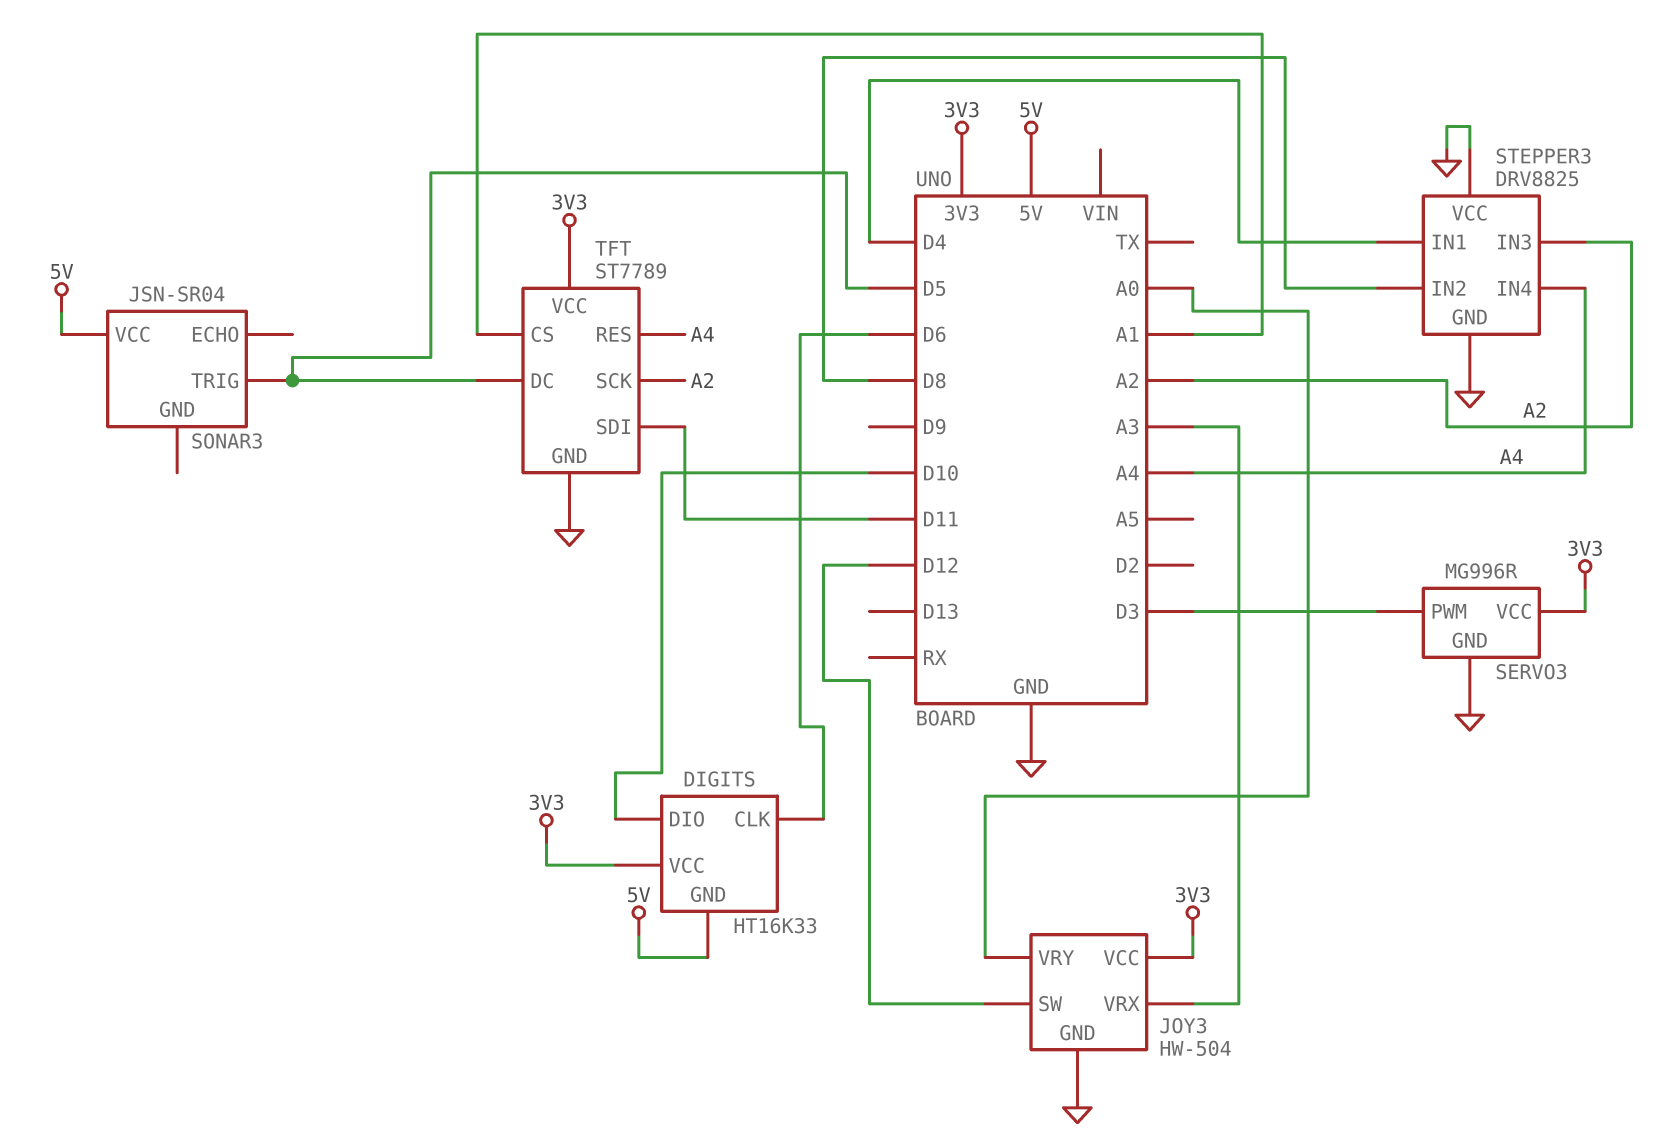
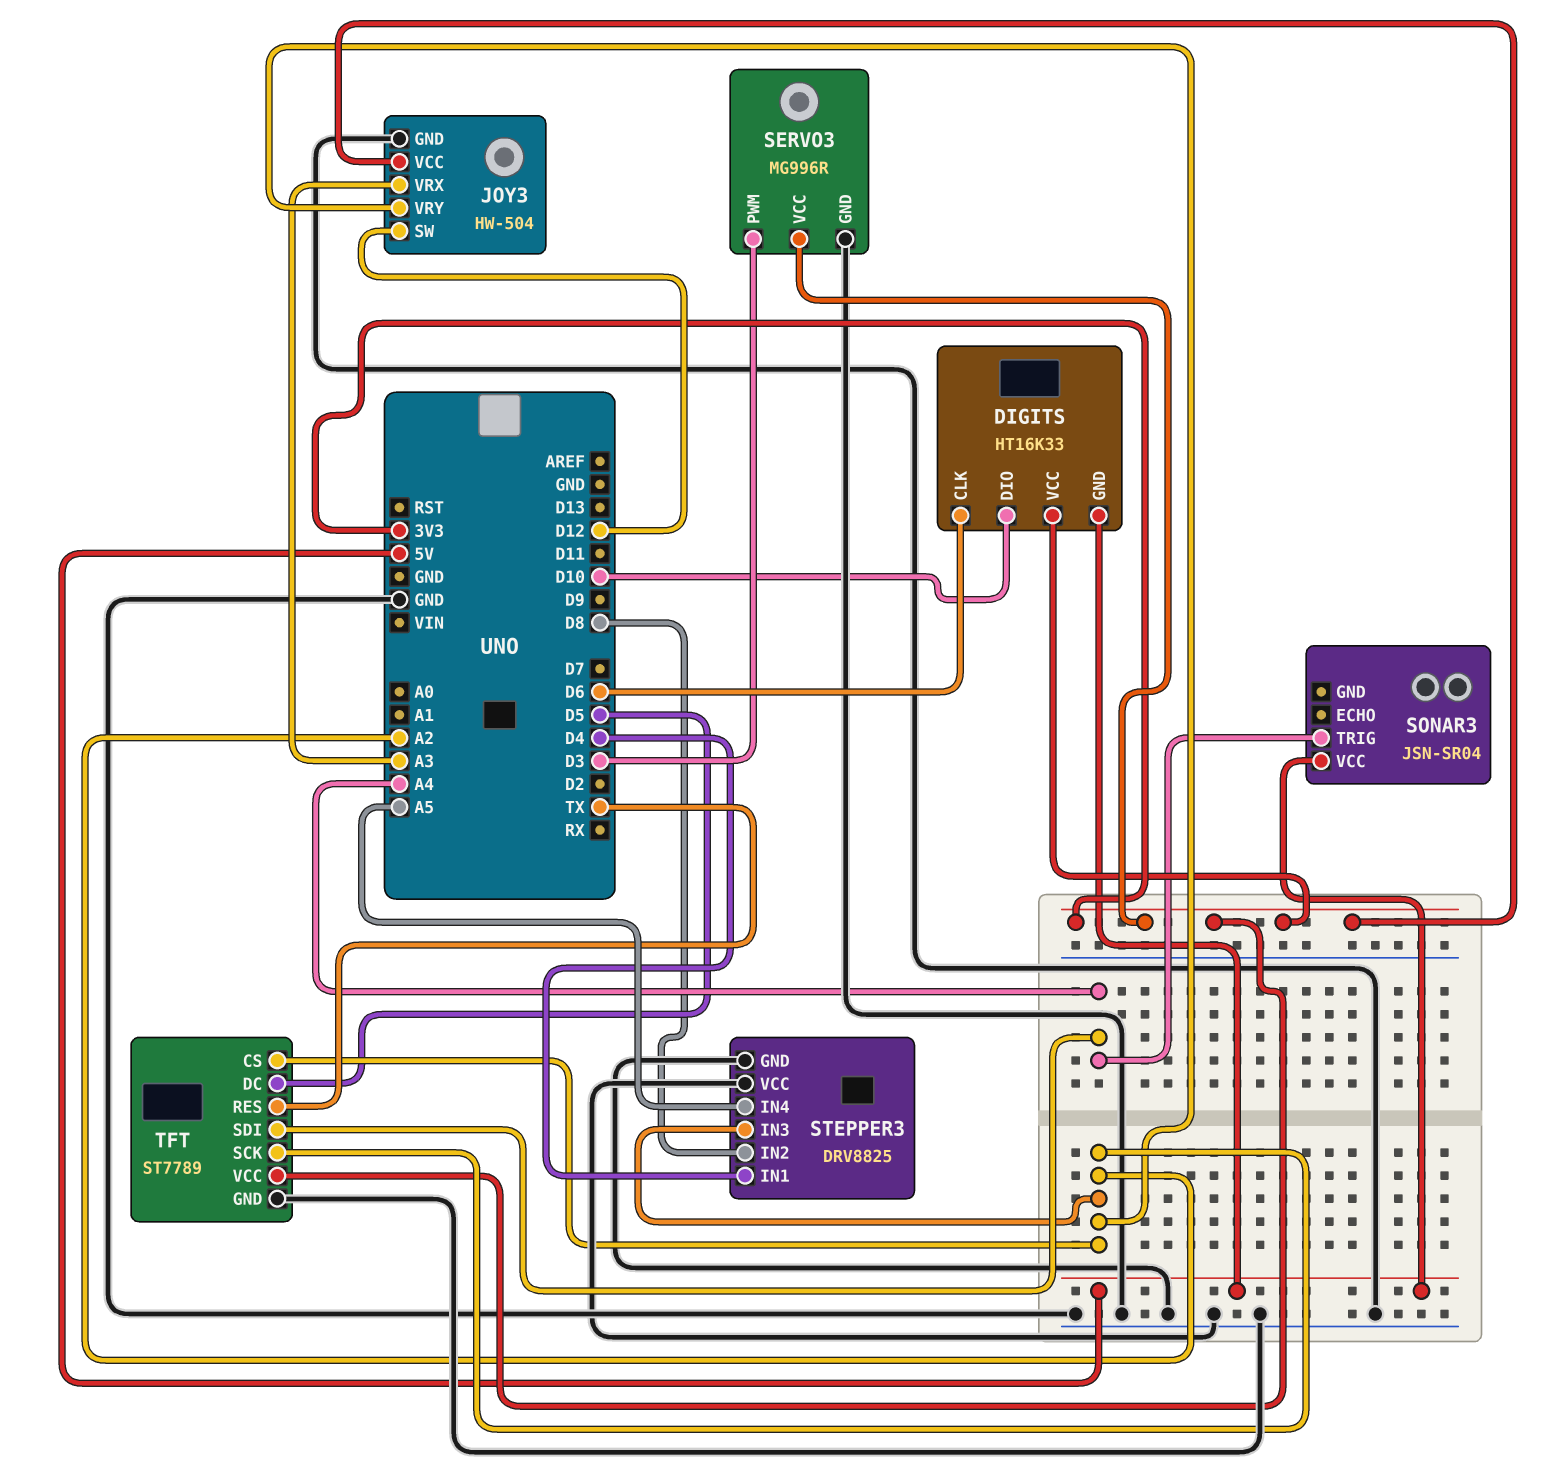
JOY3 pin VRY: A0 -> A2
SONAR3 pin TRIG: D5 -> A4
STEPPER3 pin IN4: A4 -> A5
TFT pin CS: A1 -> A2
TFT pin RES: A4 -> TX
TFT pin SDI: D11 -> A4

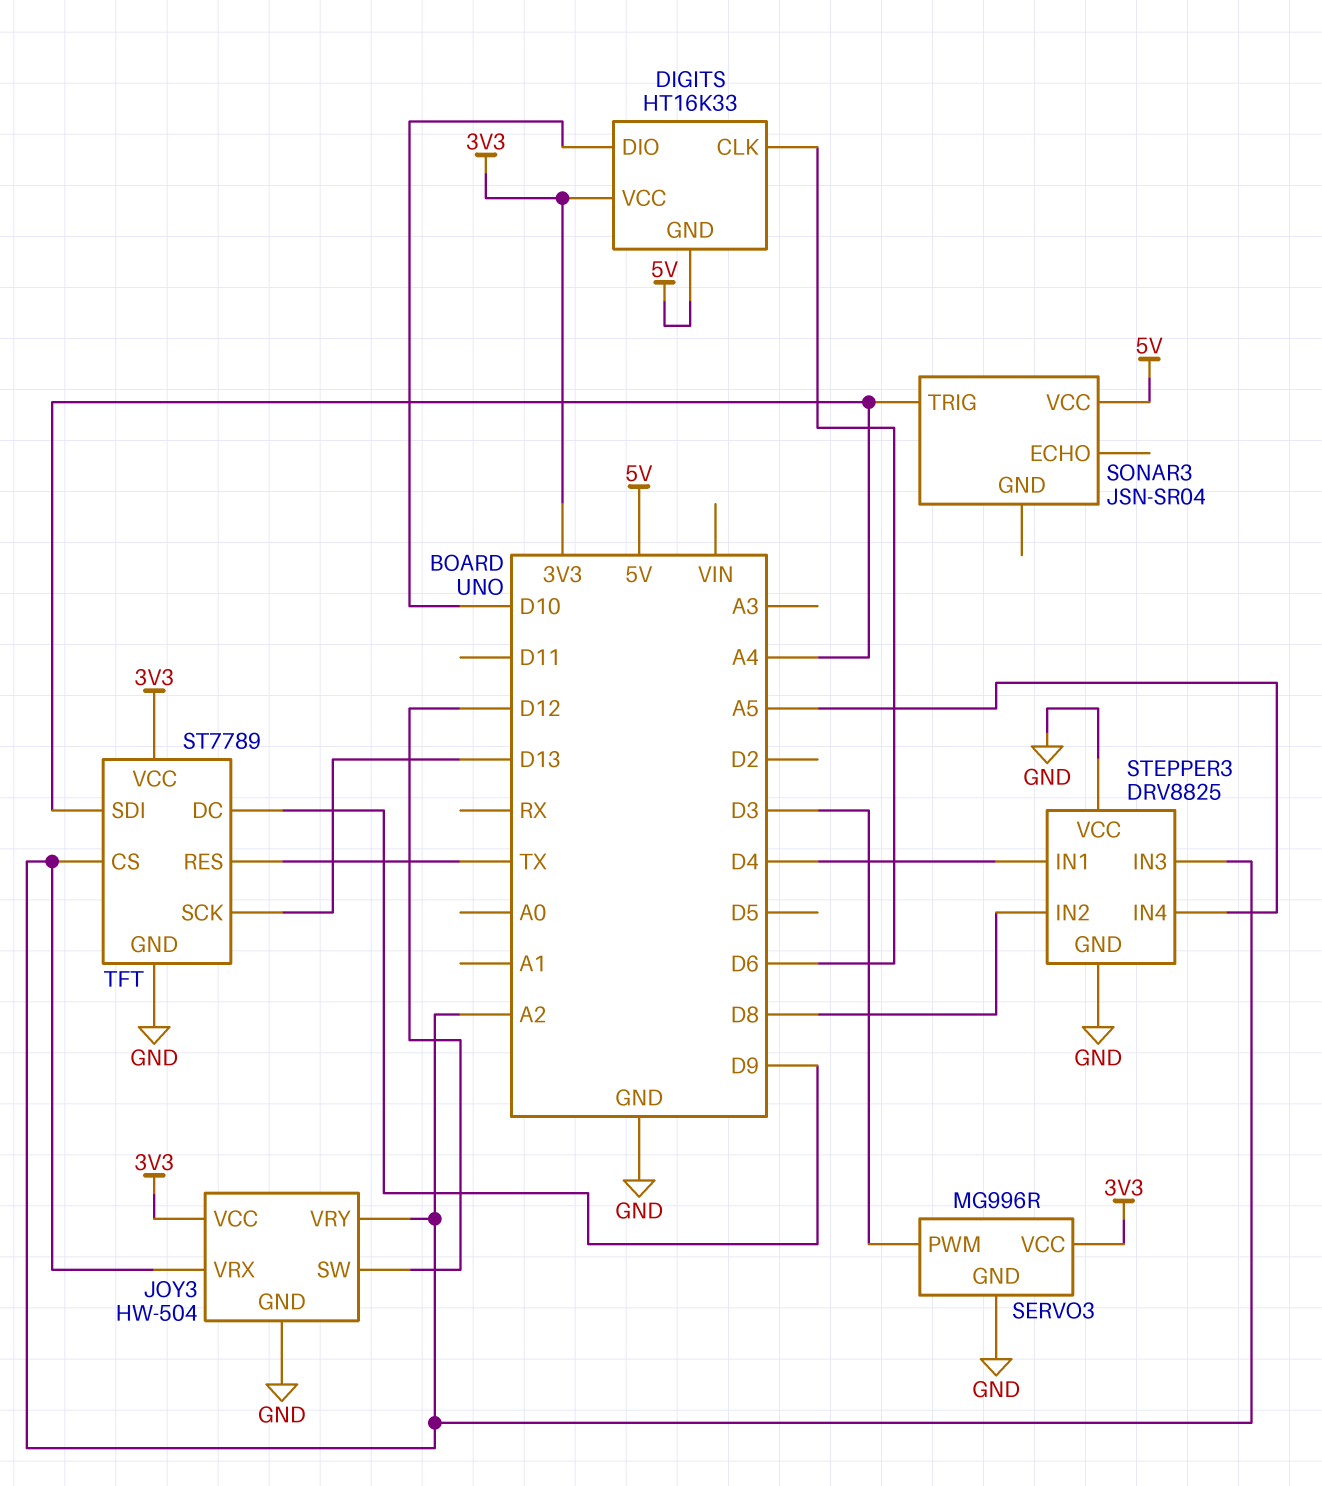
JOY3 pin VRX: A3 -> A2
TFT pin DC: D5 -> D9
TFT pin SCK: A2 -> D13

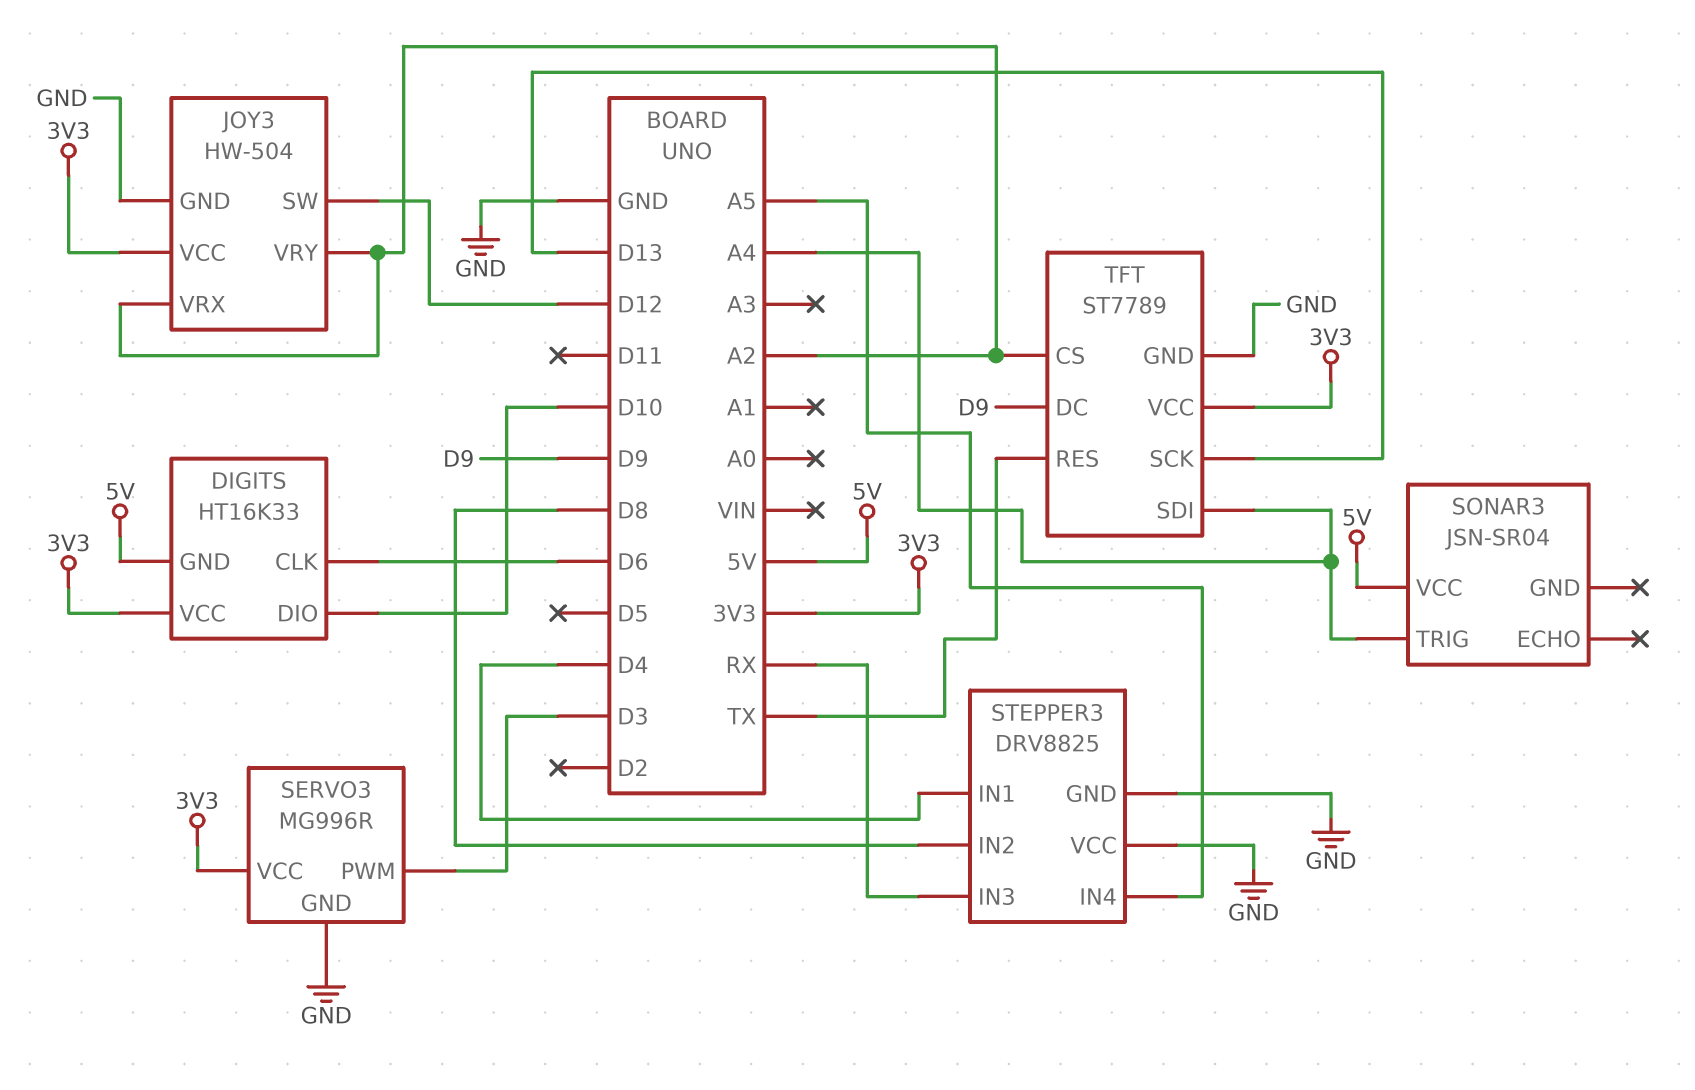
STEPPER3 pin IN3: A2 -> RX

